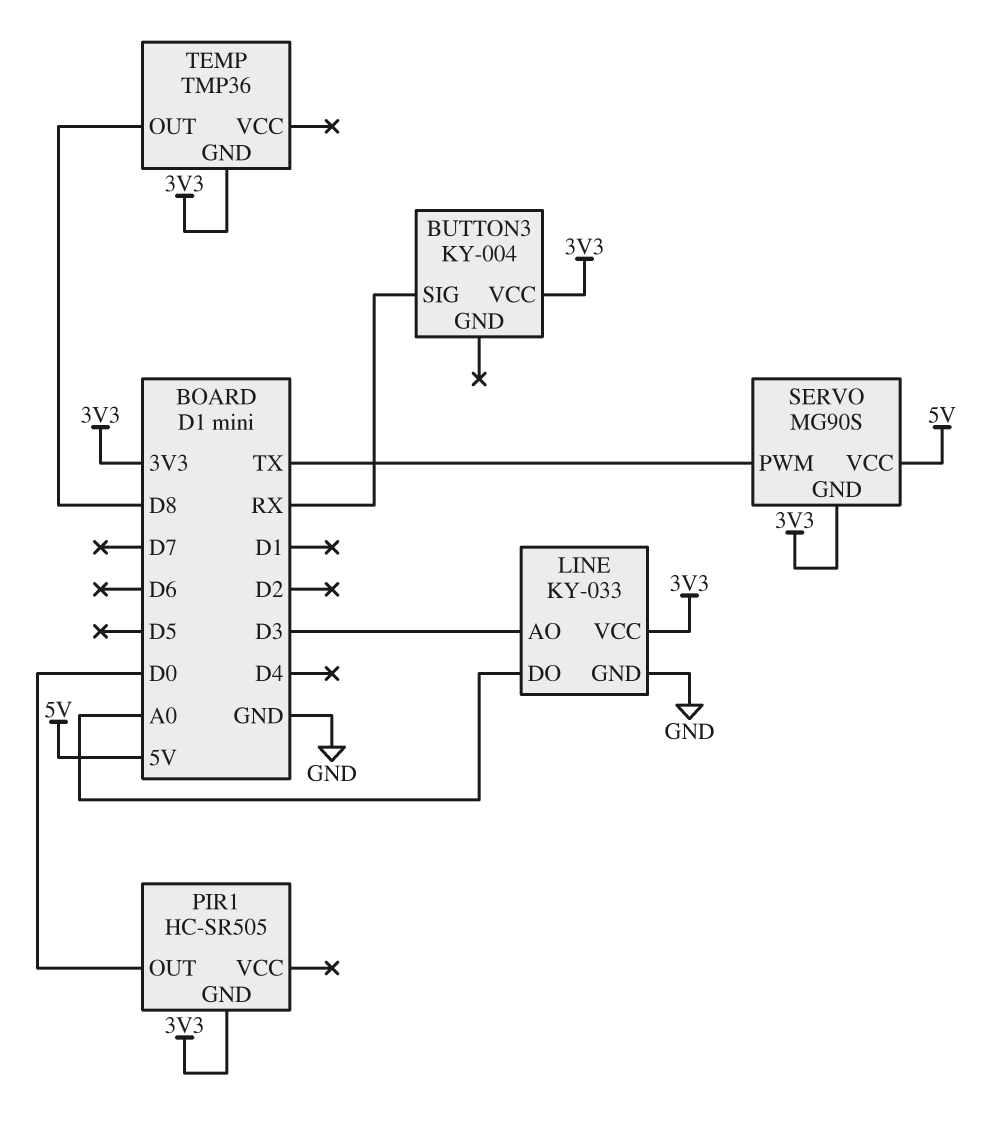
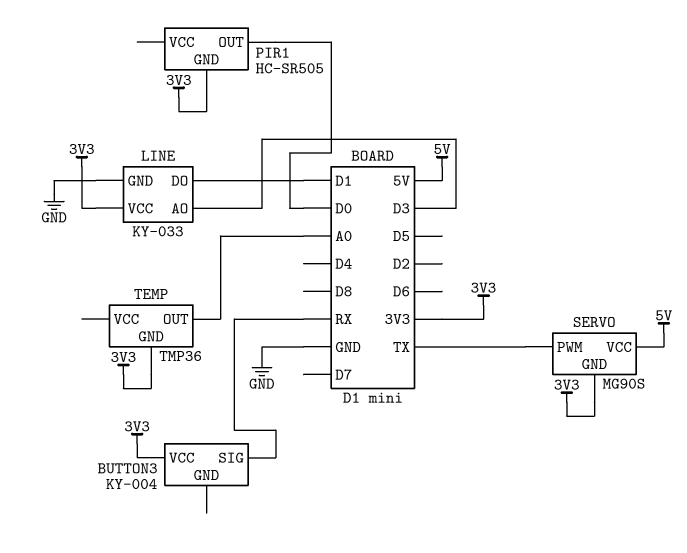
LINE pin DO: A0 -> D1
TEMP pin OUT: D8 -> A0

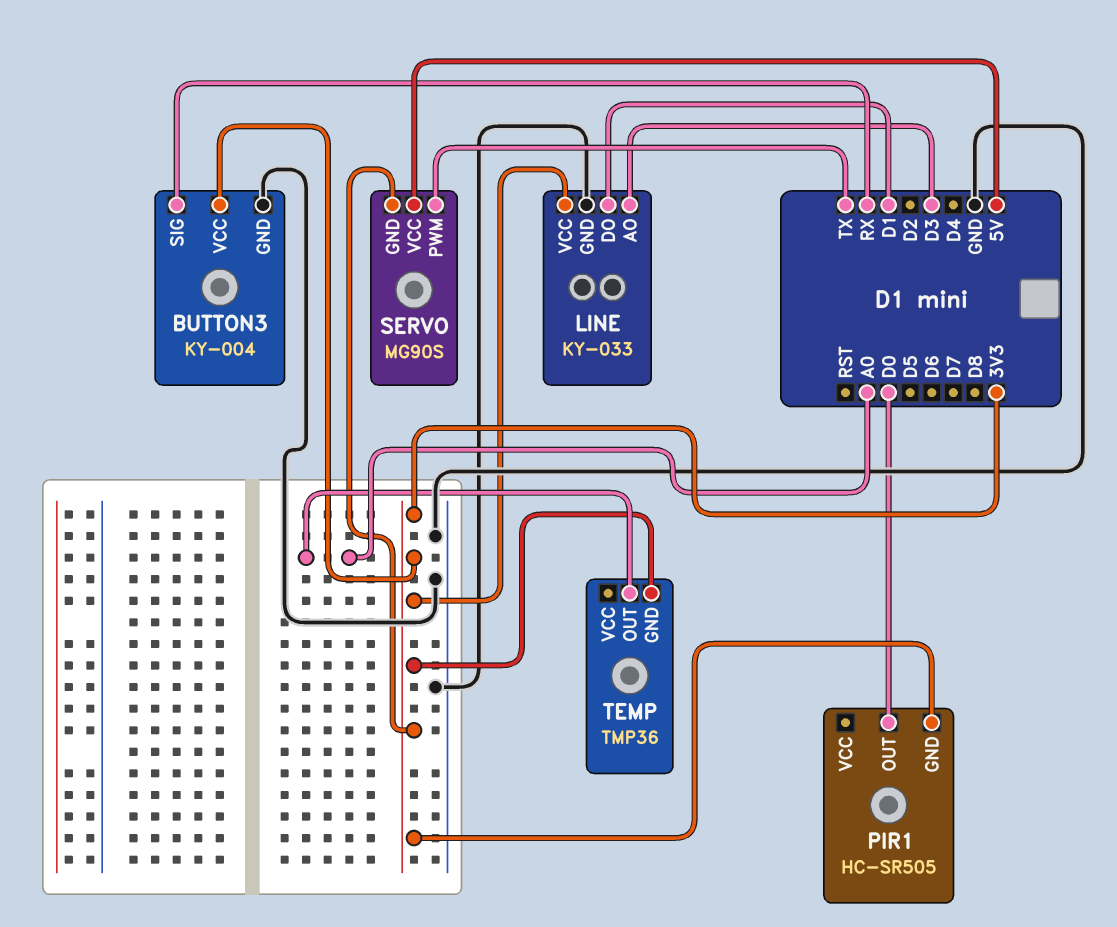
BUTTON3 pin GND: none -> GND

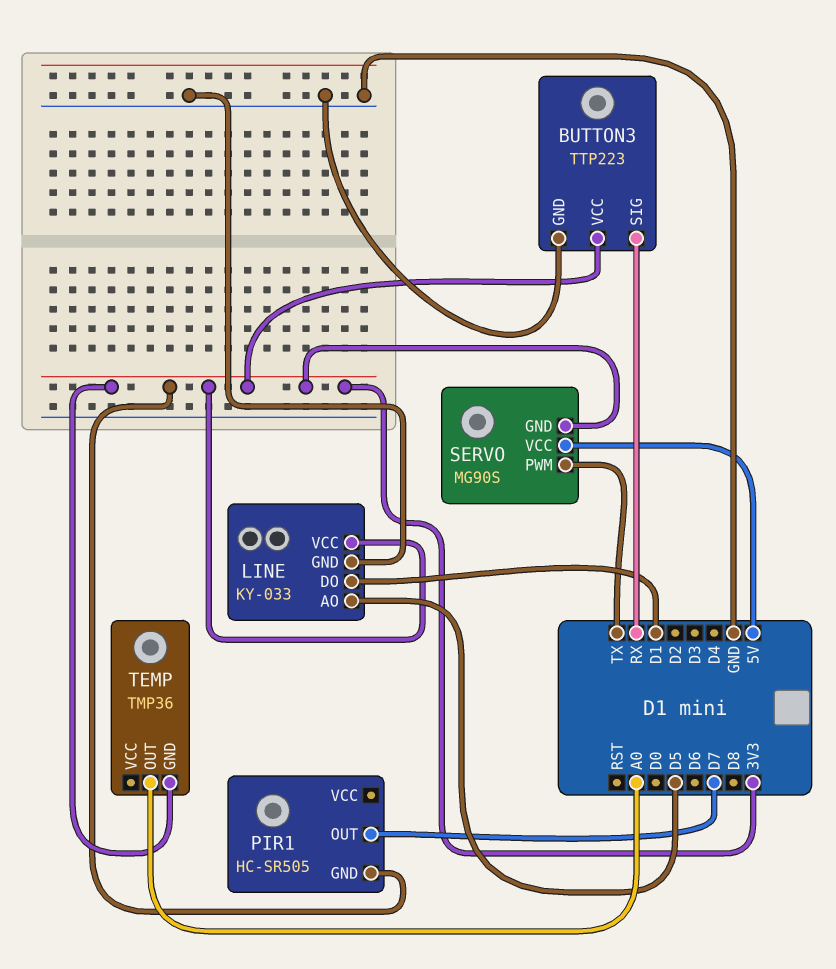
BUTTON3: KY-004 -> TTP223
LINE pin AO: D3 -> D5
PIR1 pin OUT: D0 -> D7

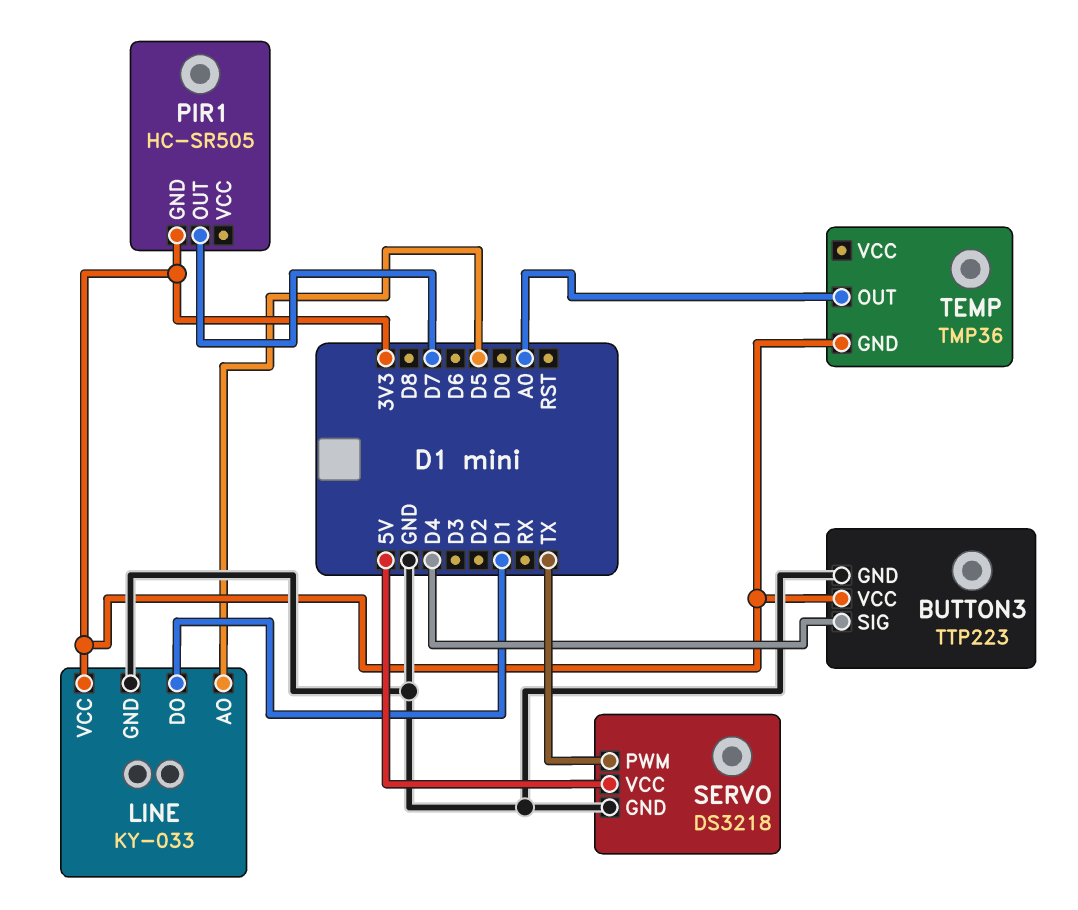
BUTTON3 pin SIG: RX -> D4
SERVO: MG90S -> DS3218
SERVO pin GND: 3V3 -> GND

